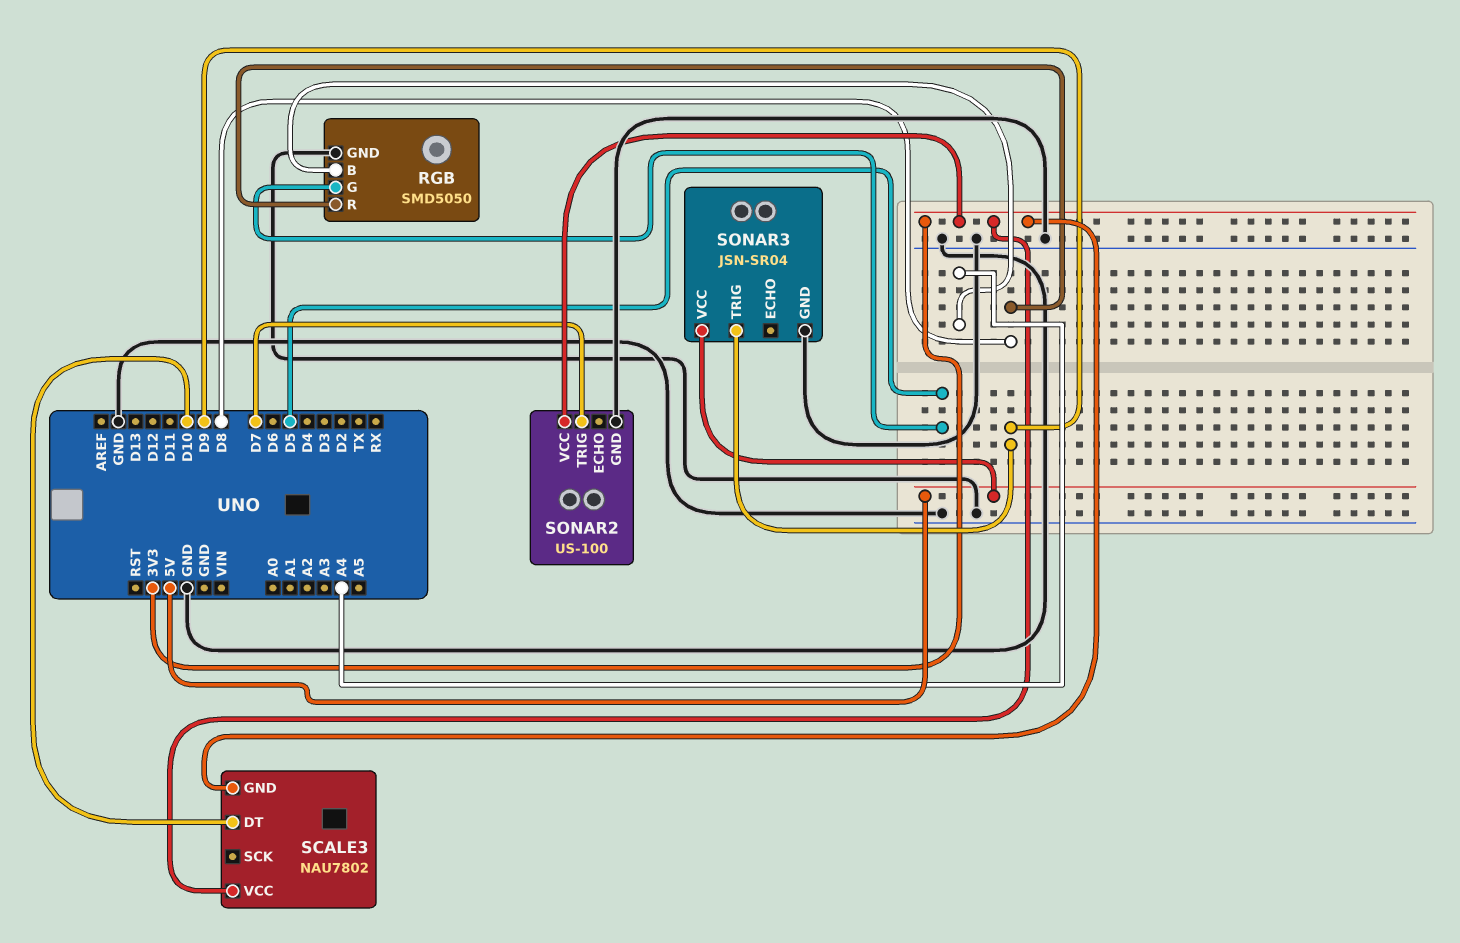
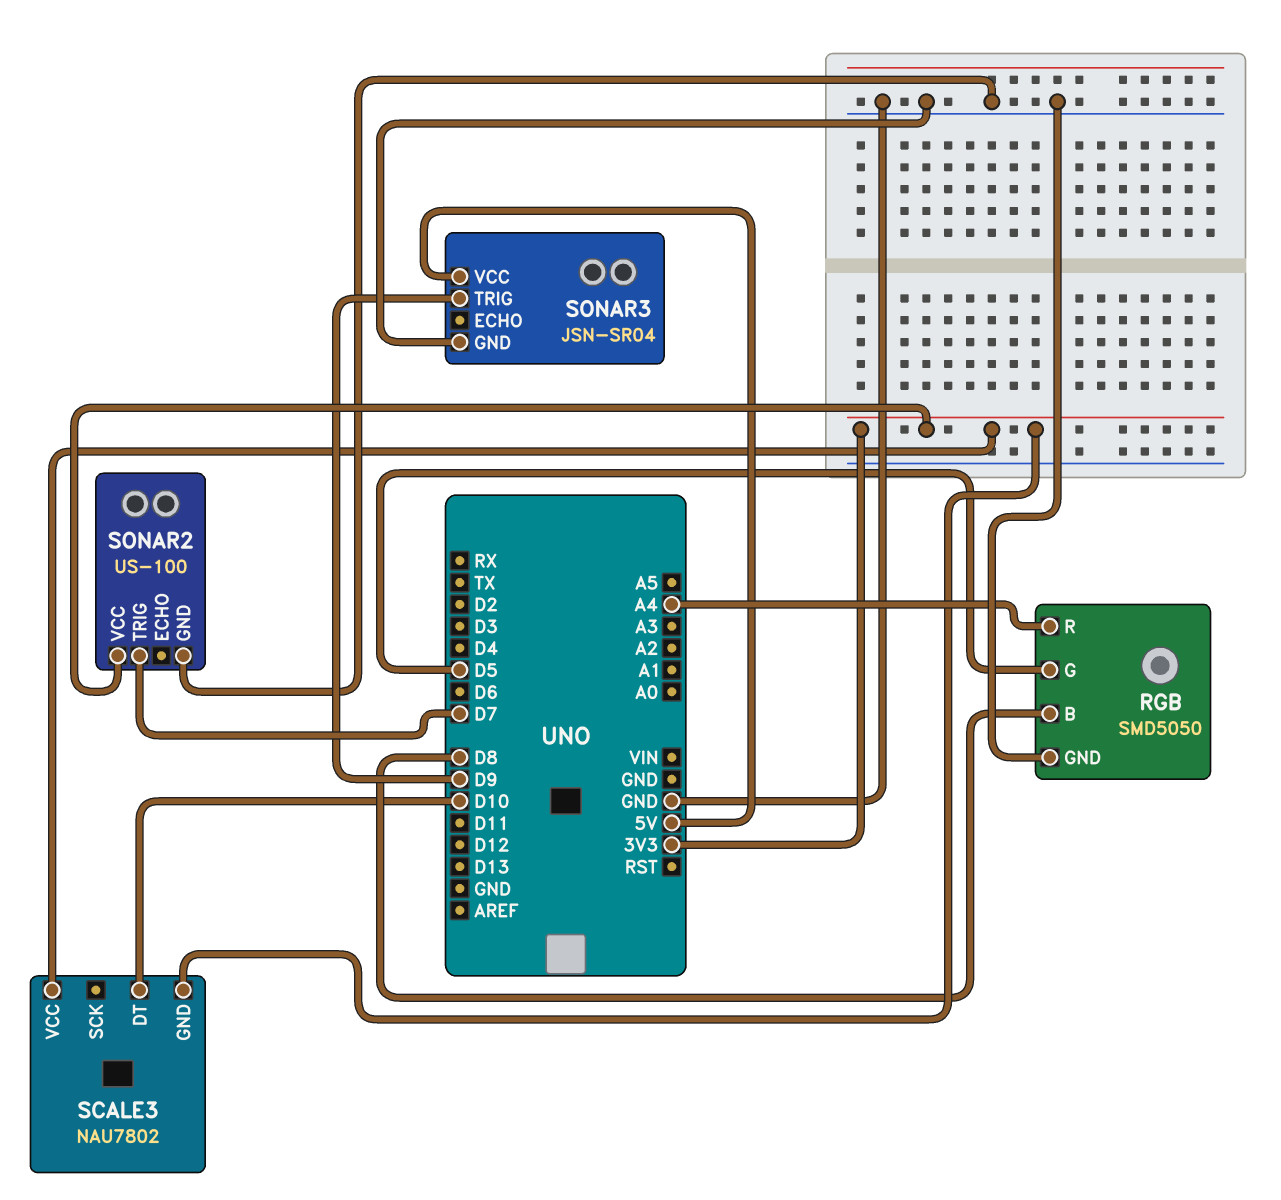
RGB pin B: A4 -> D8
RGB pin R: D8 -> A4

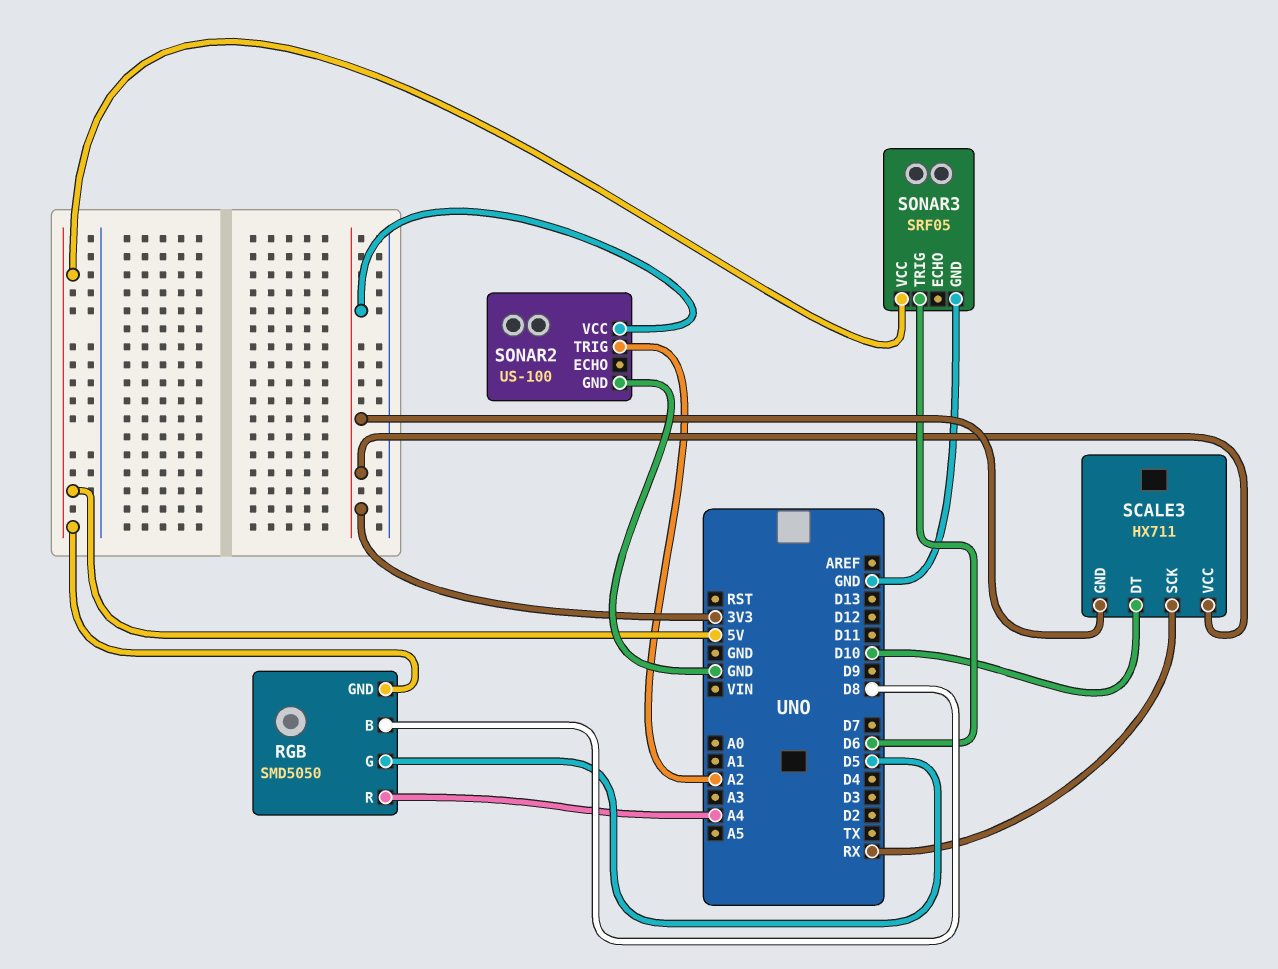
RGB pin GND: GND -> 5V
SCALE3: NAU7802 -> HX711
SCALE3 pin SCK: none -> RX
SONAR2 pin TRIG: D7 -> A2
SONAR3: JSN-SR04 -> SRF05
SONAR3 pin TRIG: D9 -> D6

